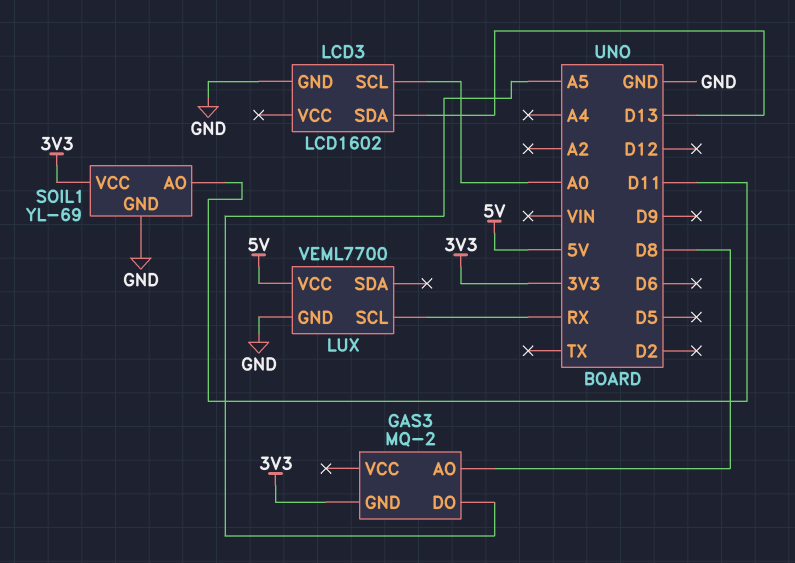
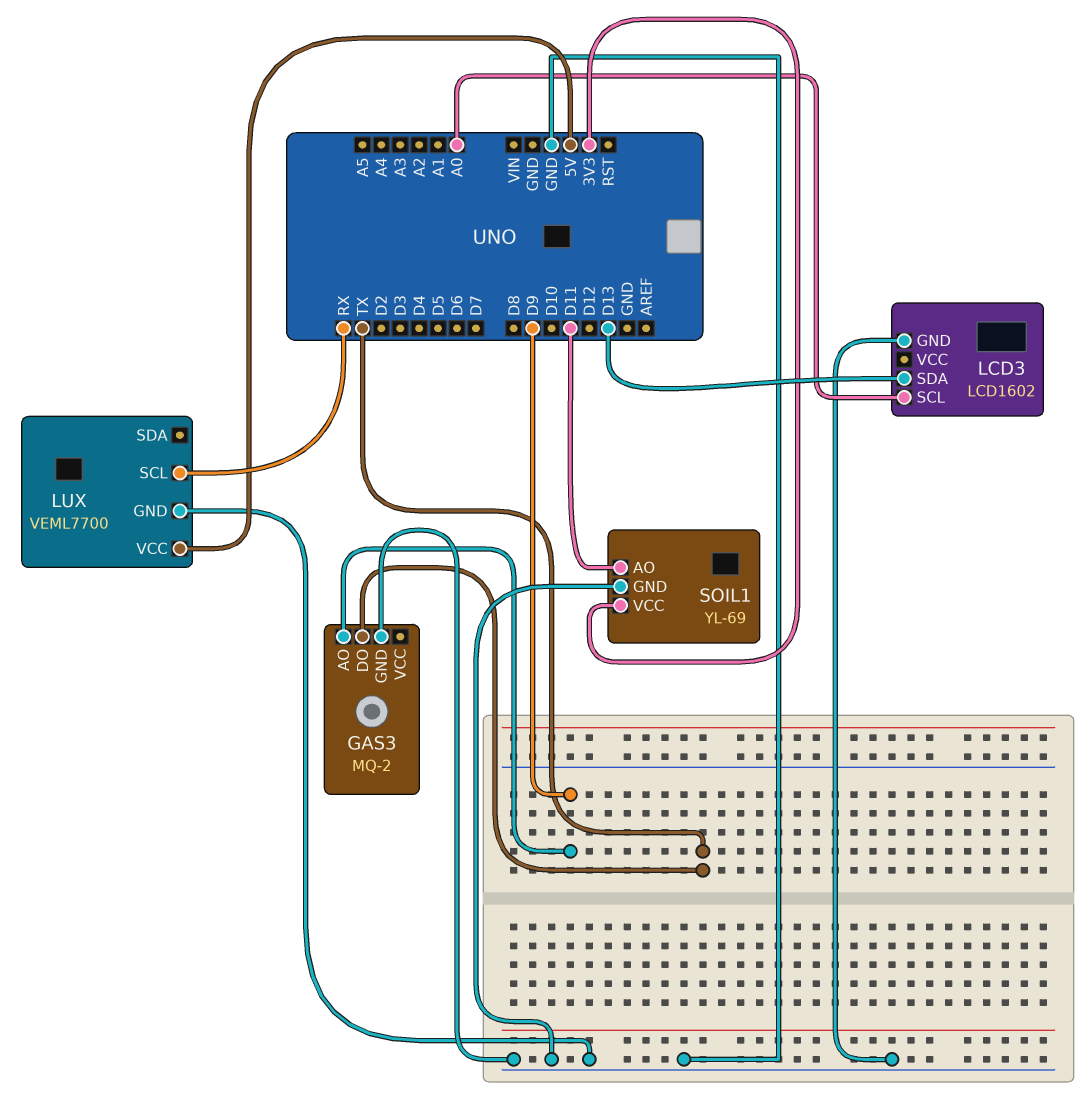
GAS3 pin AO: D8 -> D9
GAS3 pin DO: A5 -> TX
GAS3 pin GND: 3V3 -> GND

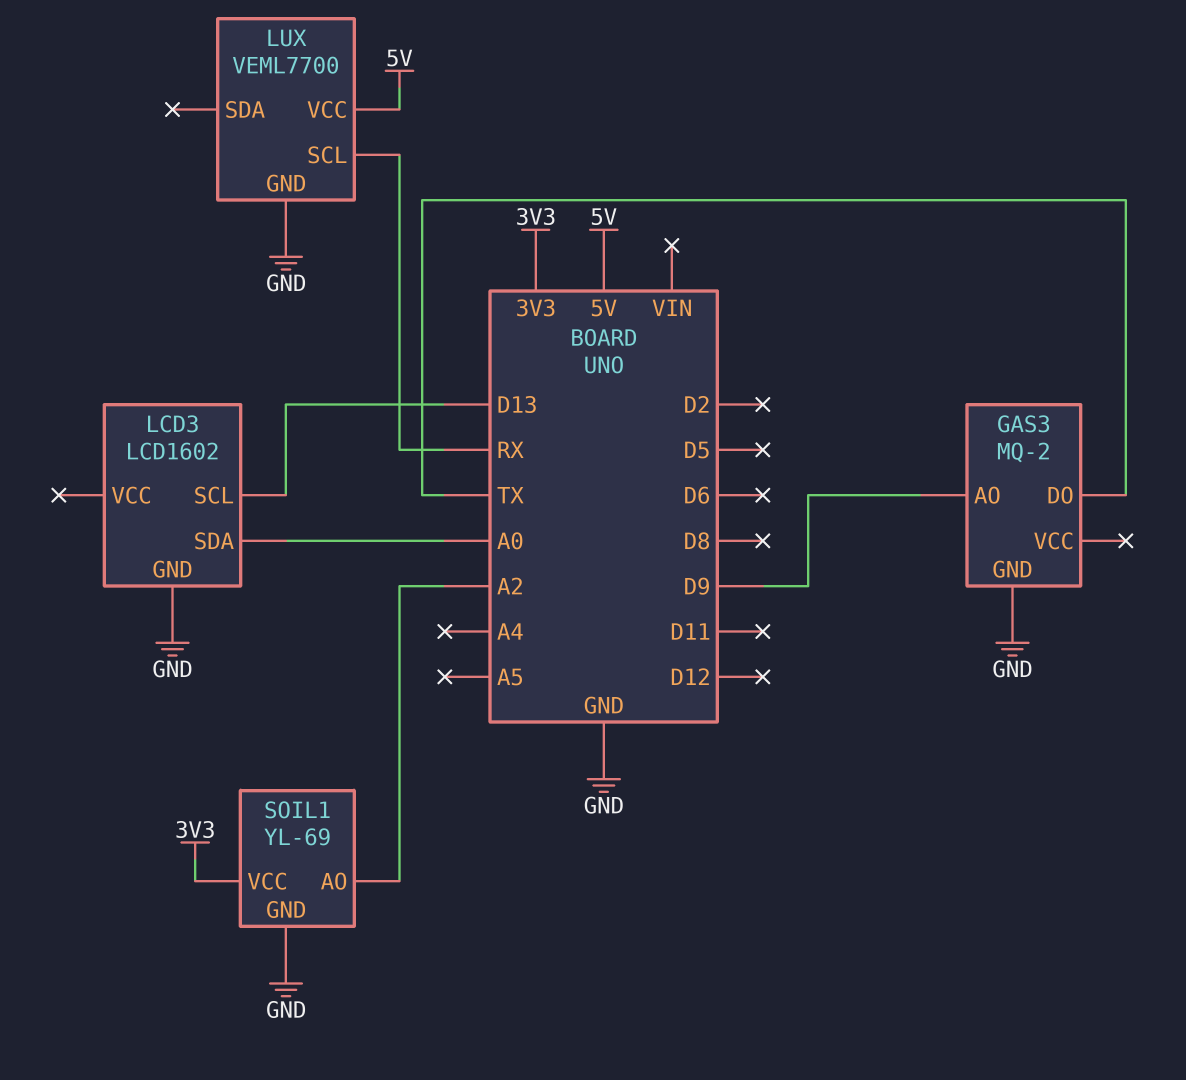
LCD3 pin SCL: A0 -> D13
LCD3 pin SDA: D13 -> A0
SOIL1 pin AO: D11 -> A2

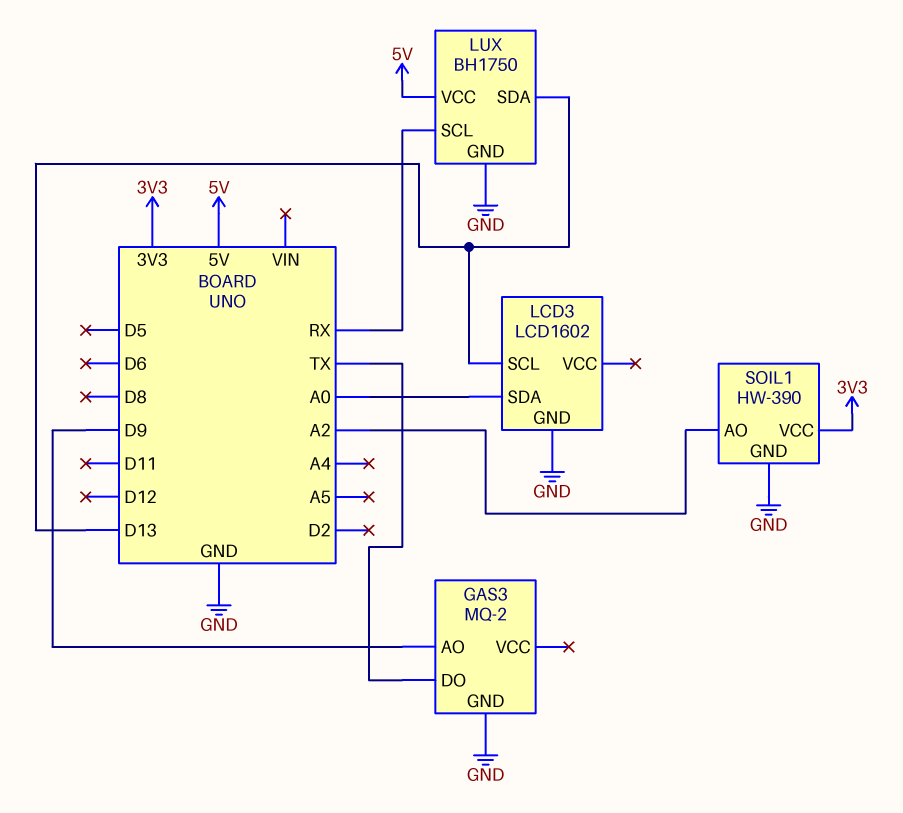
LUX: VEML7700 -> BH1750
LUX pin SDA: none -> D13
SOIL1: YL-69 -> HW-390

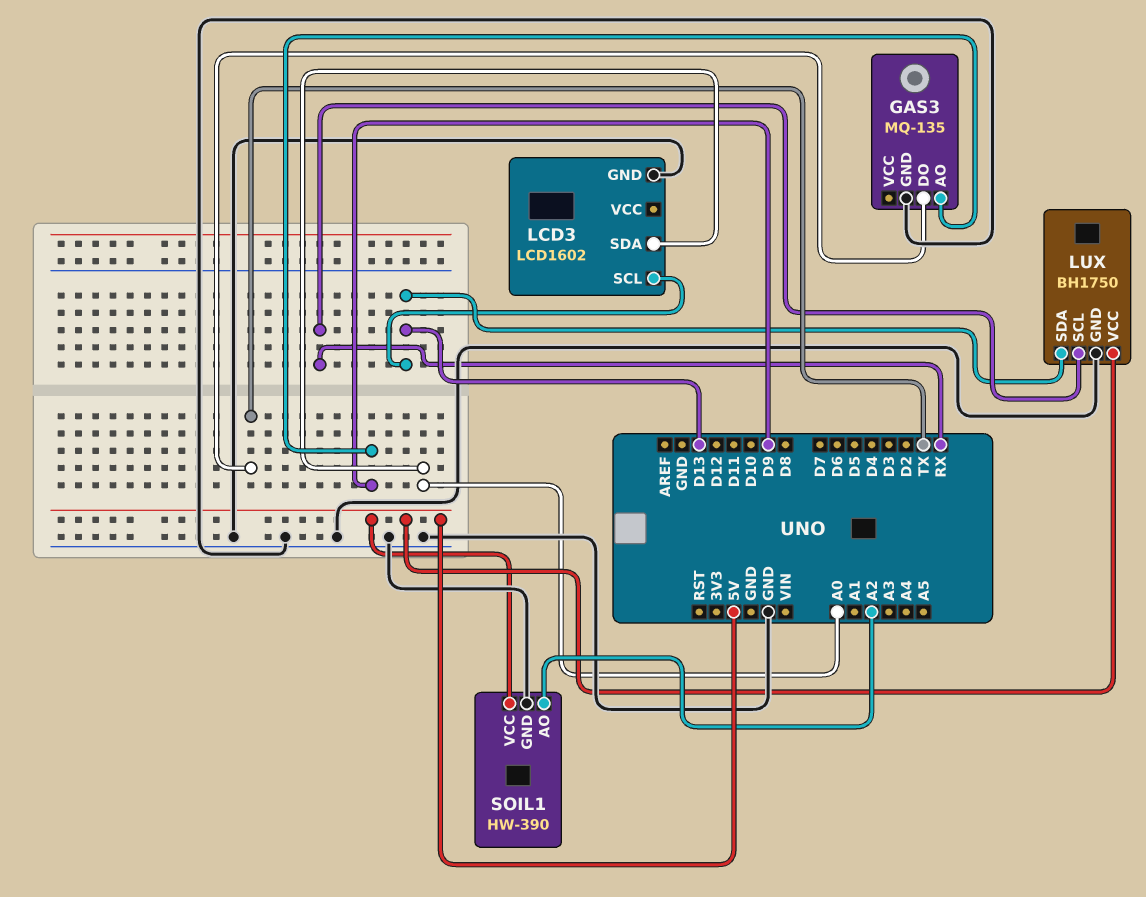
GAS3: MQ-2 -> MQ-135
SOIL1 pin VCC: 3V3 -> 5V

